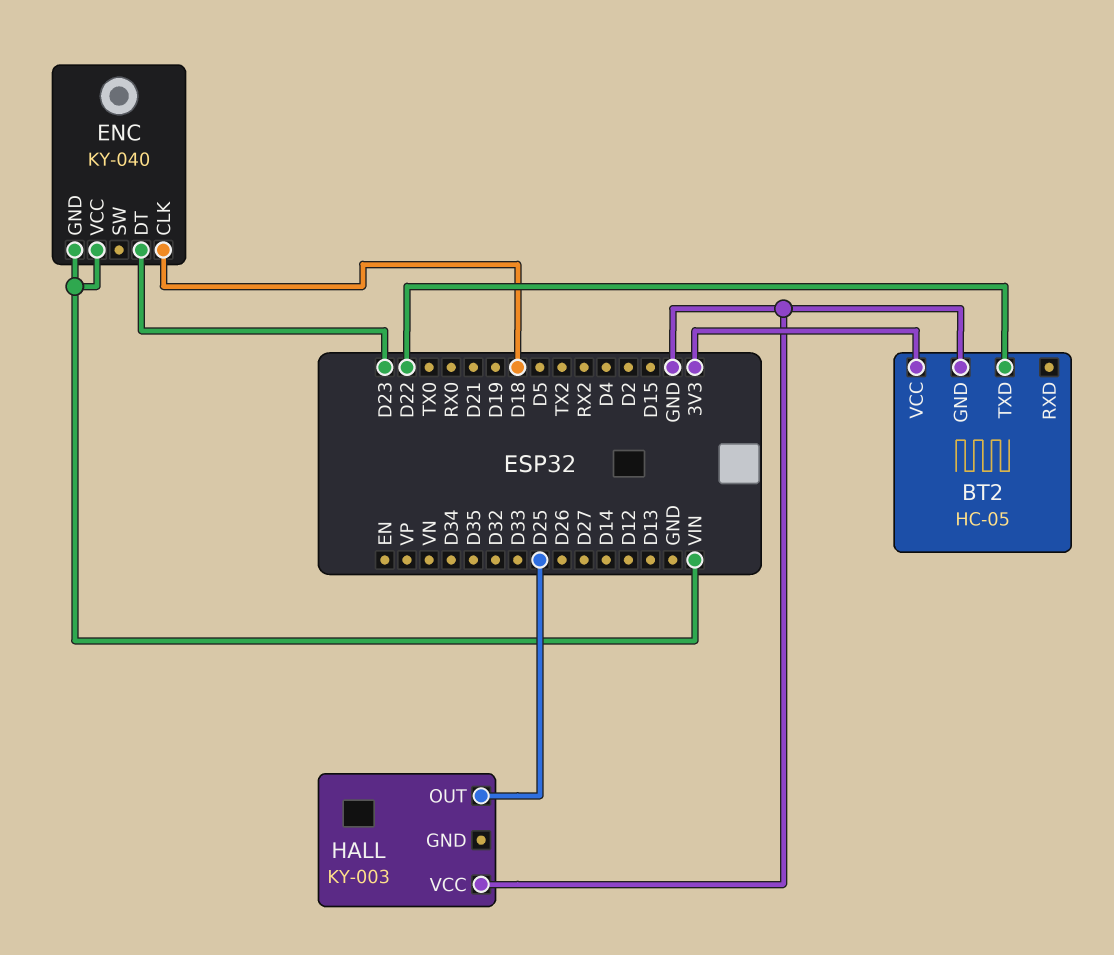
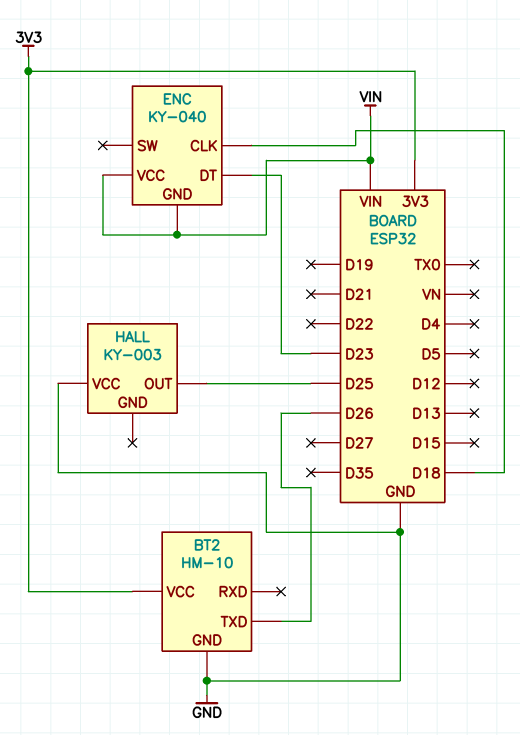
BT2: HC-05 -> HM-10
BT2 pin TXD: D22 -> D26

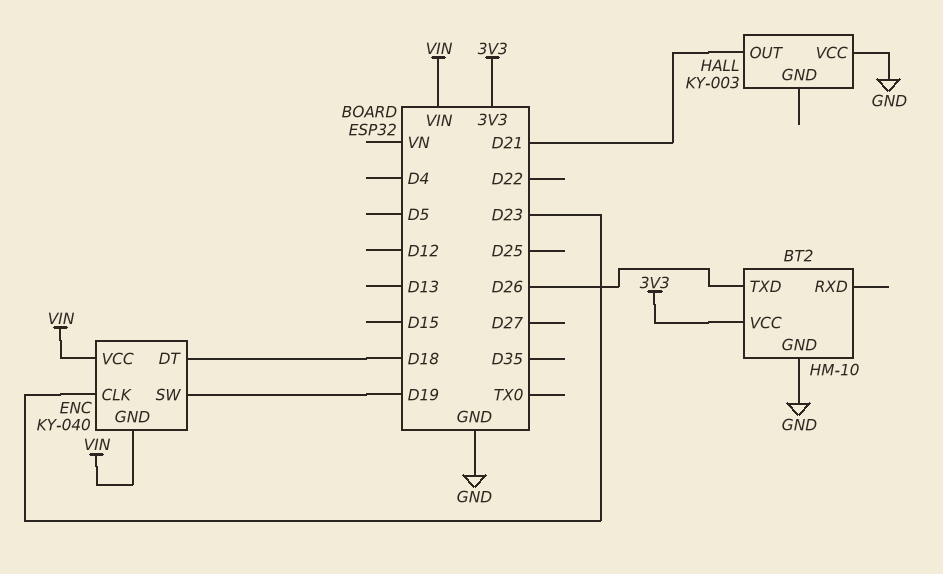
ENC pin CLK: D18 -> D23
ENC pin DT: D23 -> D18
ENC pin SW: none -> D19
HALL pin OUT: D25 -> D21

